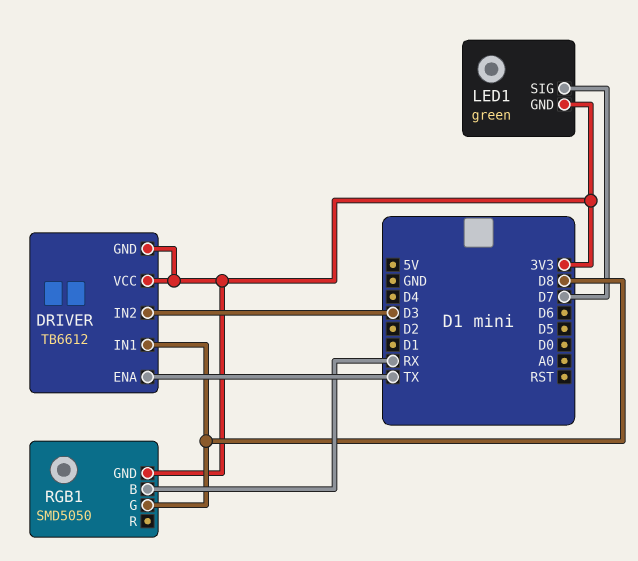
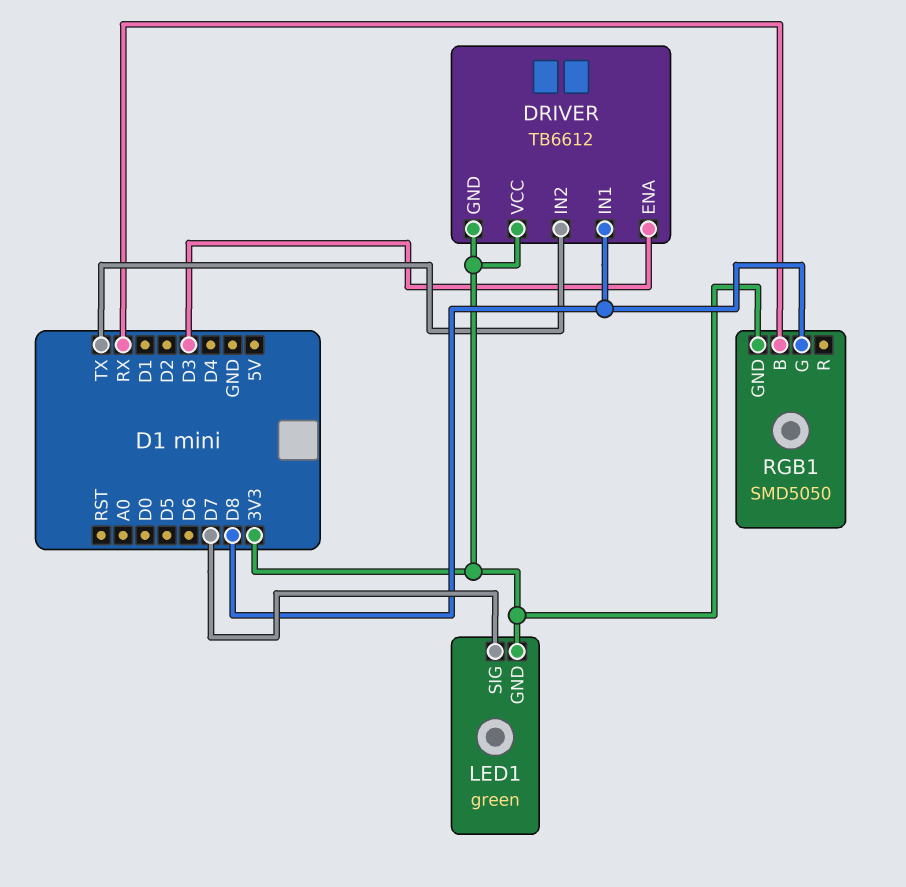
DRIVER pin ENA: TX -> D3
DRIVER pin IN2: D3 -> TX

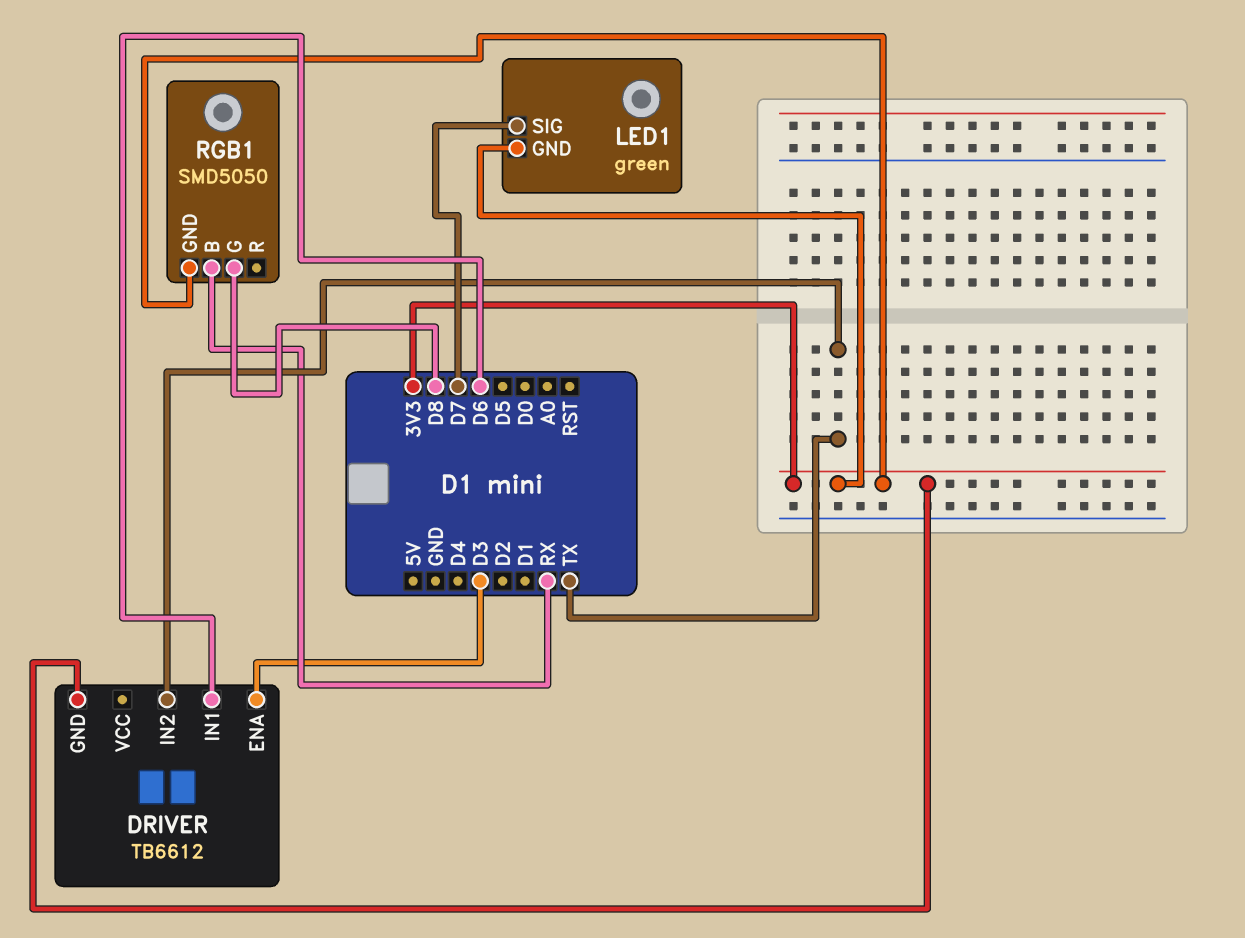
DRIVER pin IN1: D8 -> D6
DRIVER pin VCC: 3V3 -> none

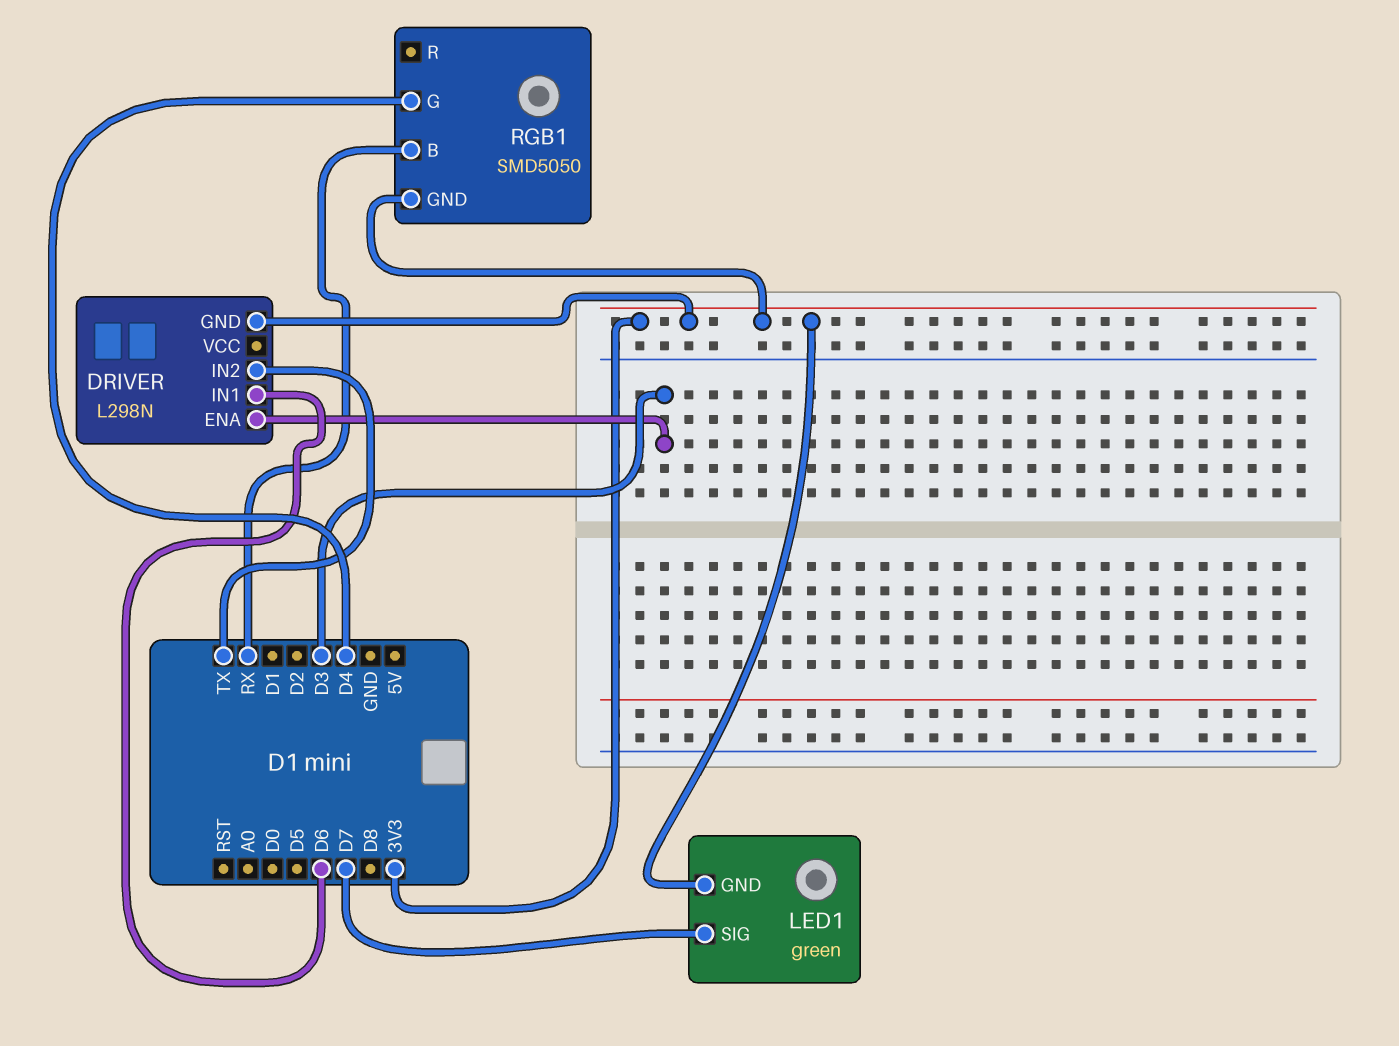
DRIVER: TB6612 -> L298N
RGB1 pin G: D8 -> D4

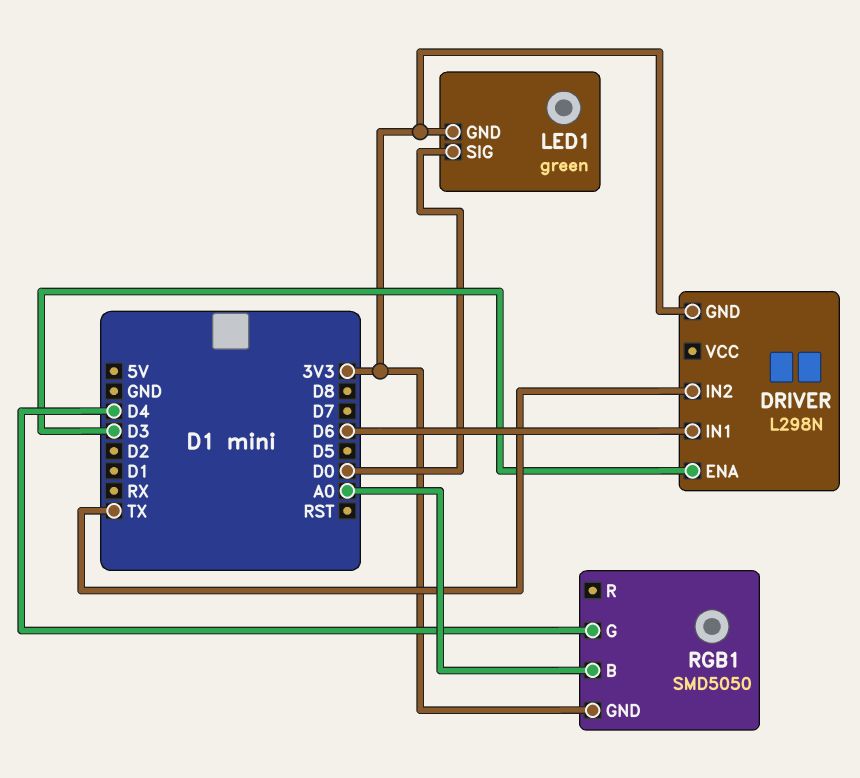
LED1 pin SIG: D7 -> D0
RGB1 pin B: RX -> A0

